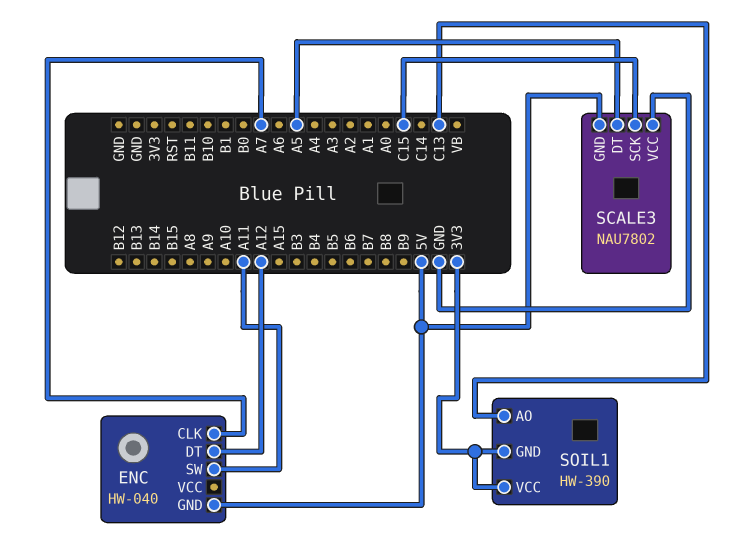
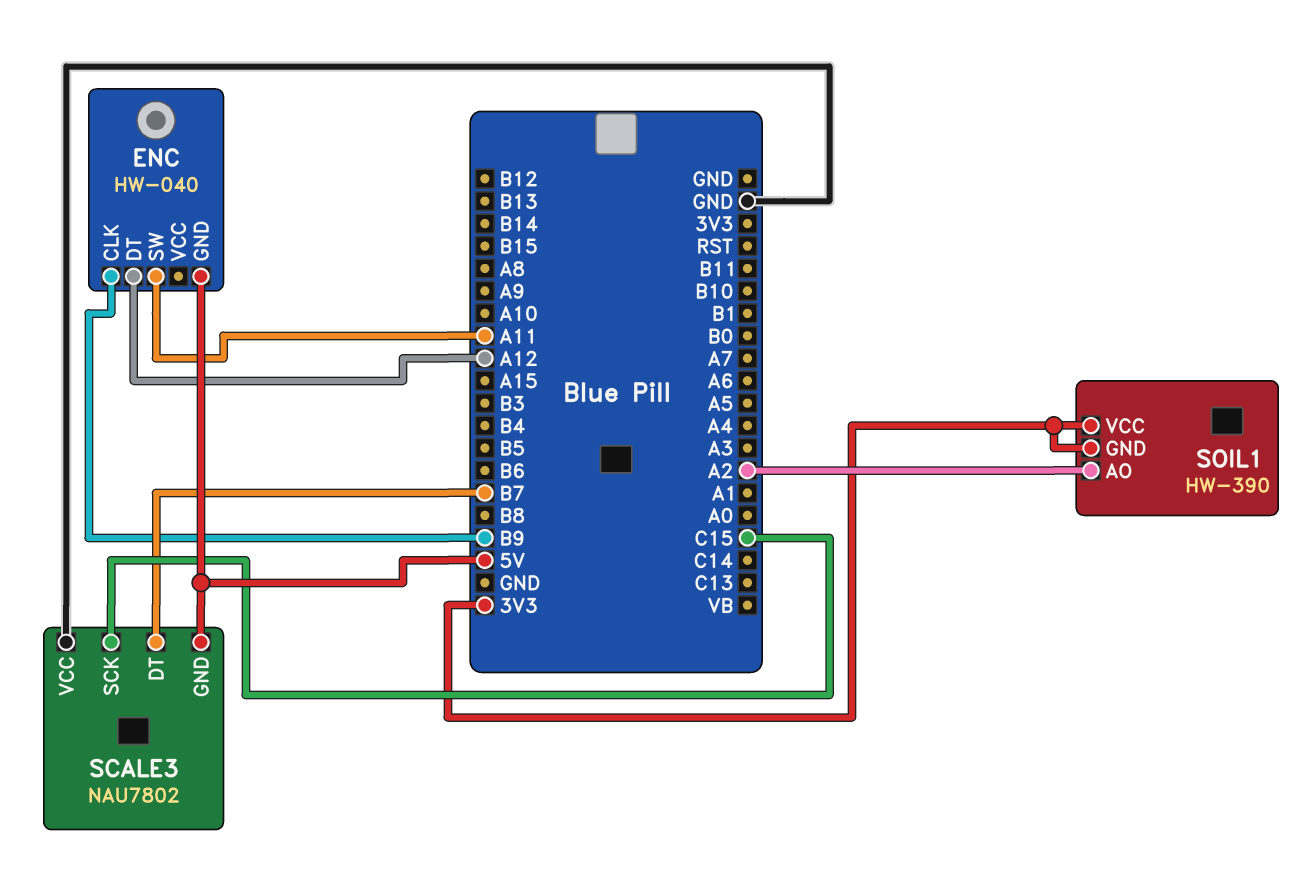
ENC pin CLK: A7 -> B9
SCALE3 pin DT: A5 -> B7
SOIL1 pin AO: C13 -> A2

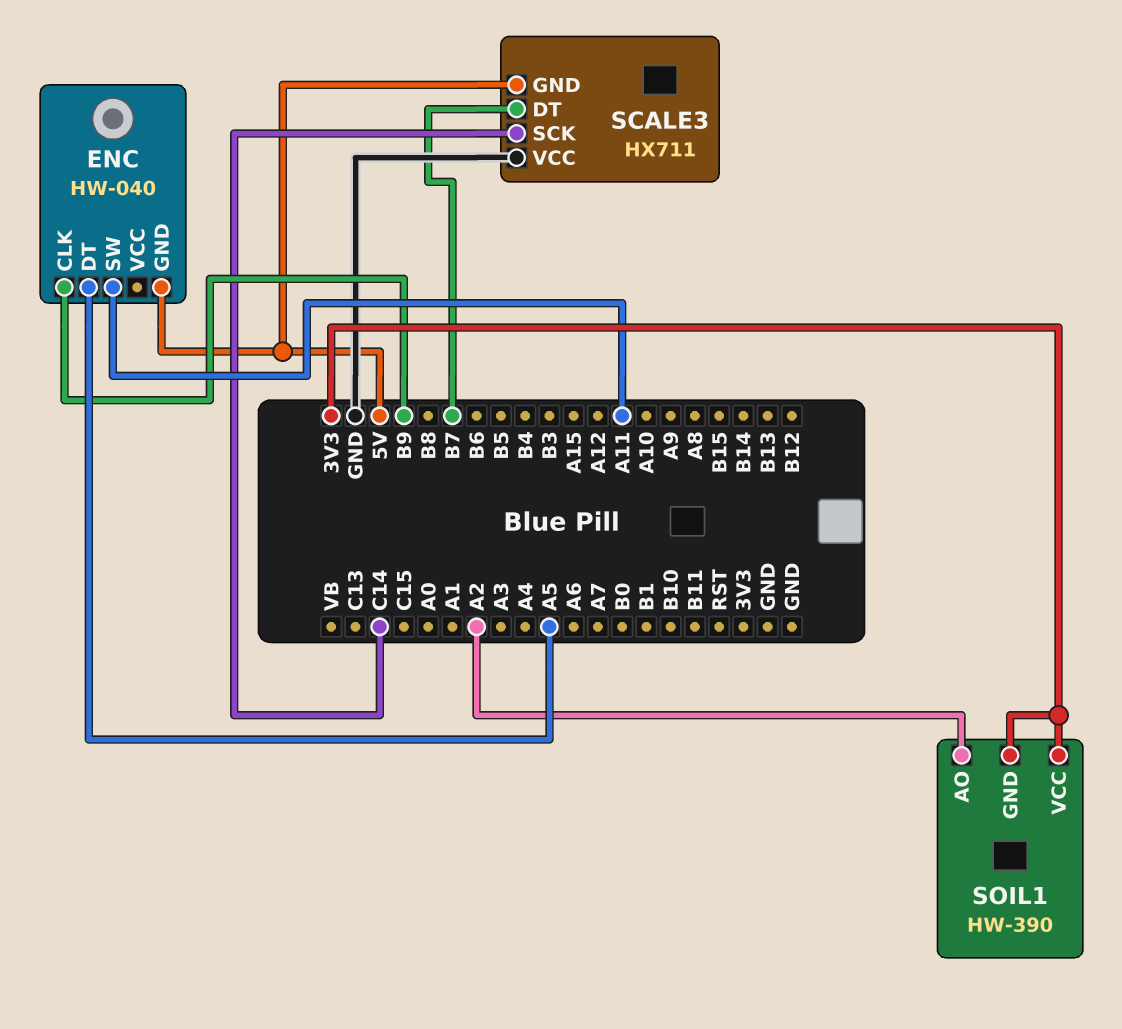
ENC pin DT: A12 -> A5
SCALE3: NAU7802 -> HX711
SCALE3 pin SCK: C15 -> C14

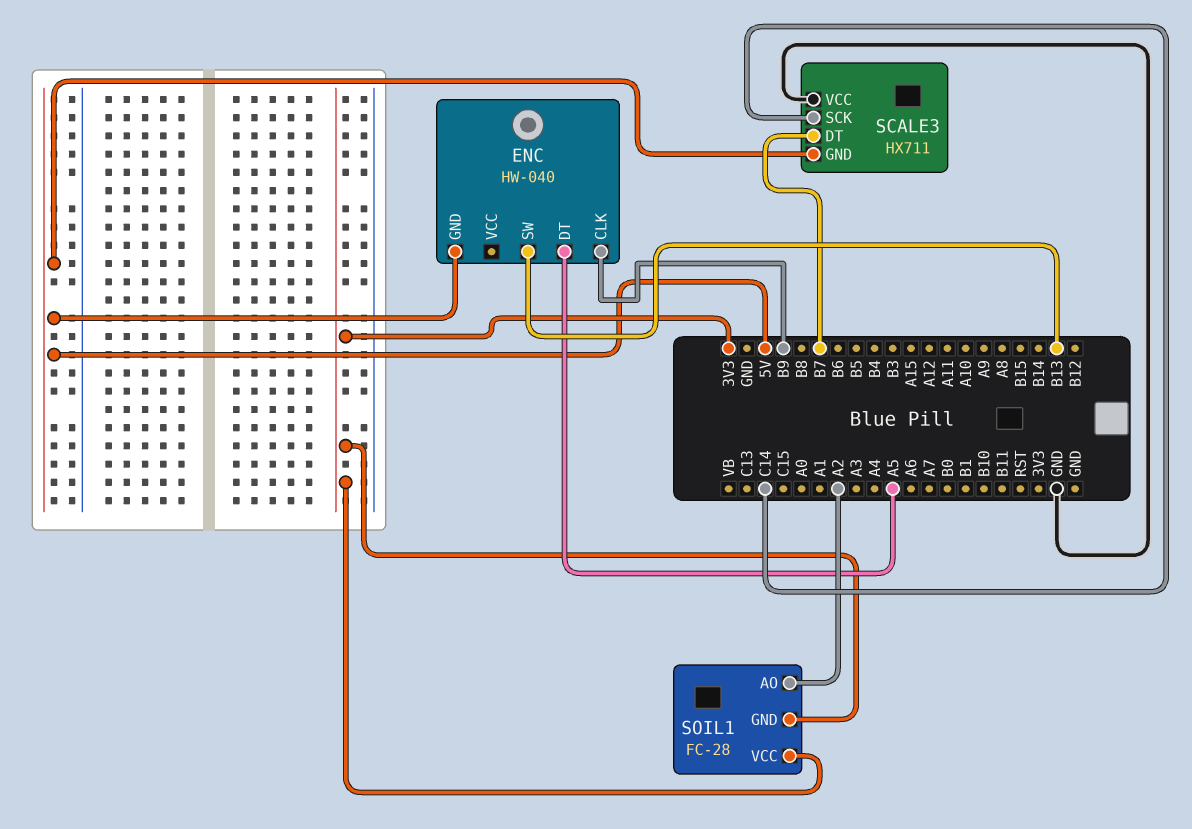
ENC pin SW: A11 -> B13
SOIL1: HW-390 -> FC-28

